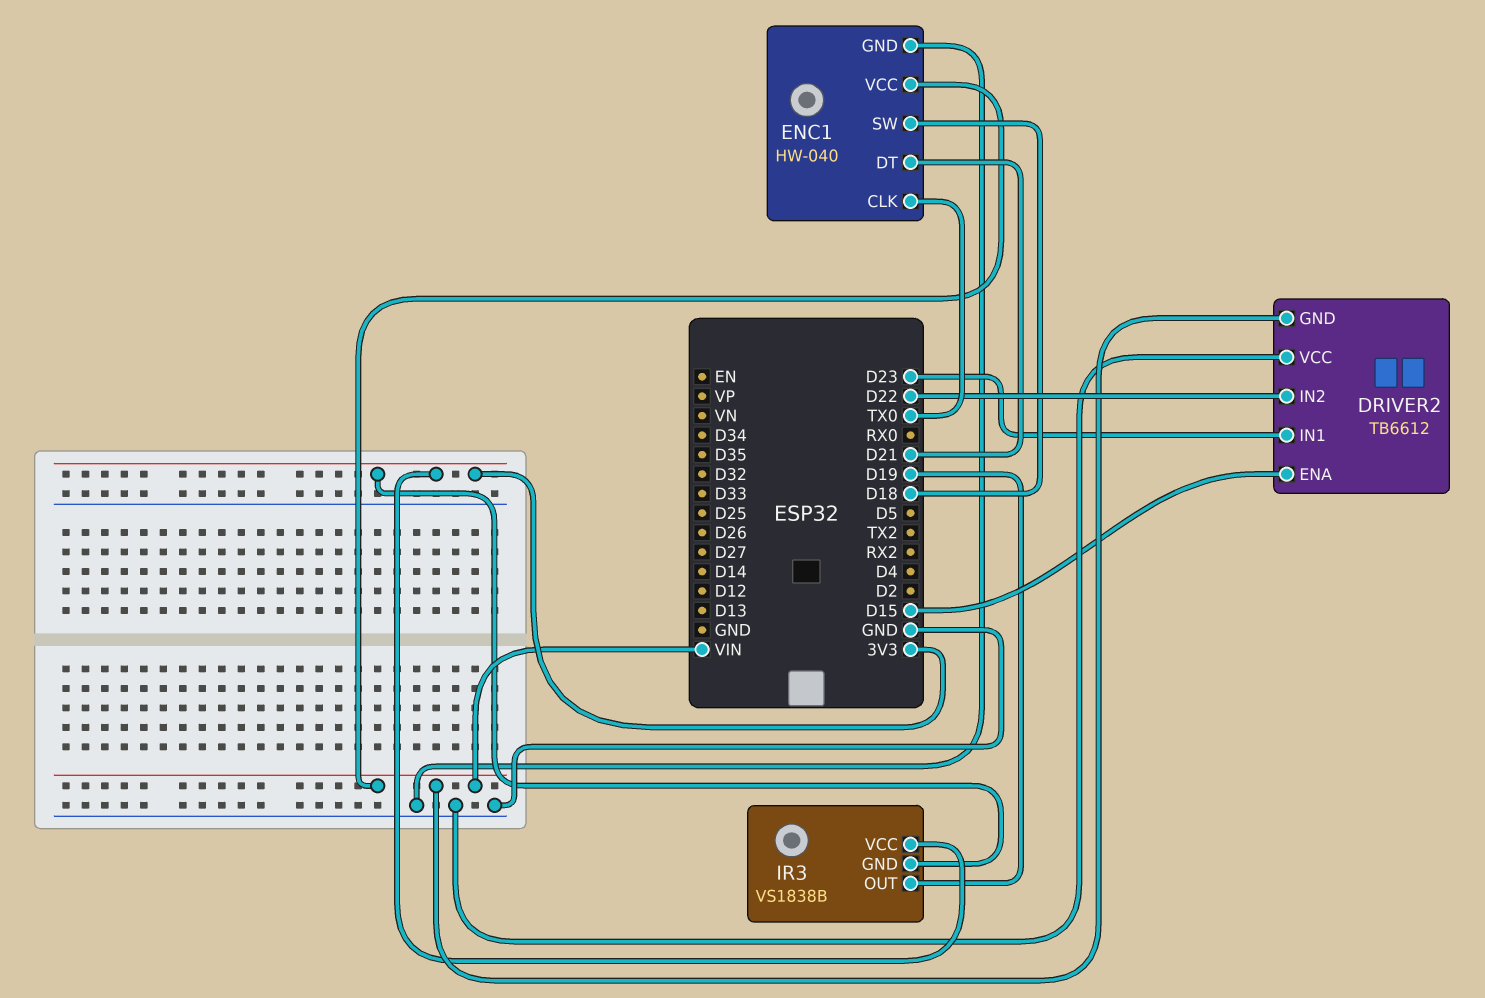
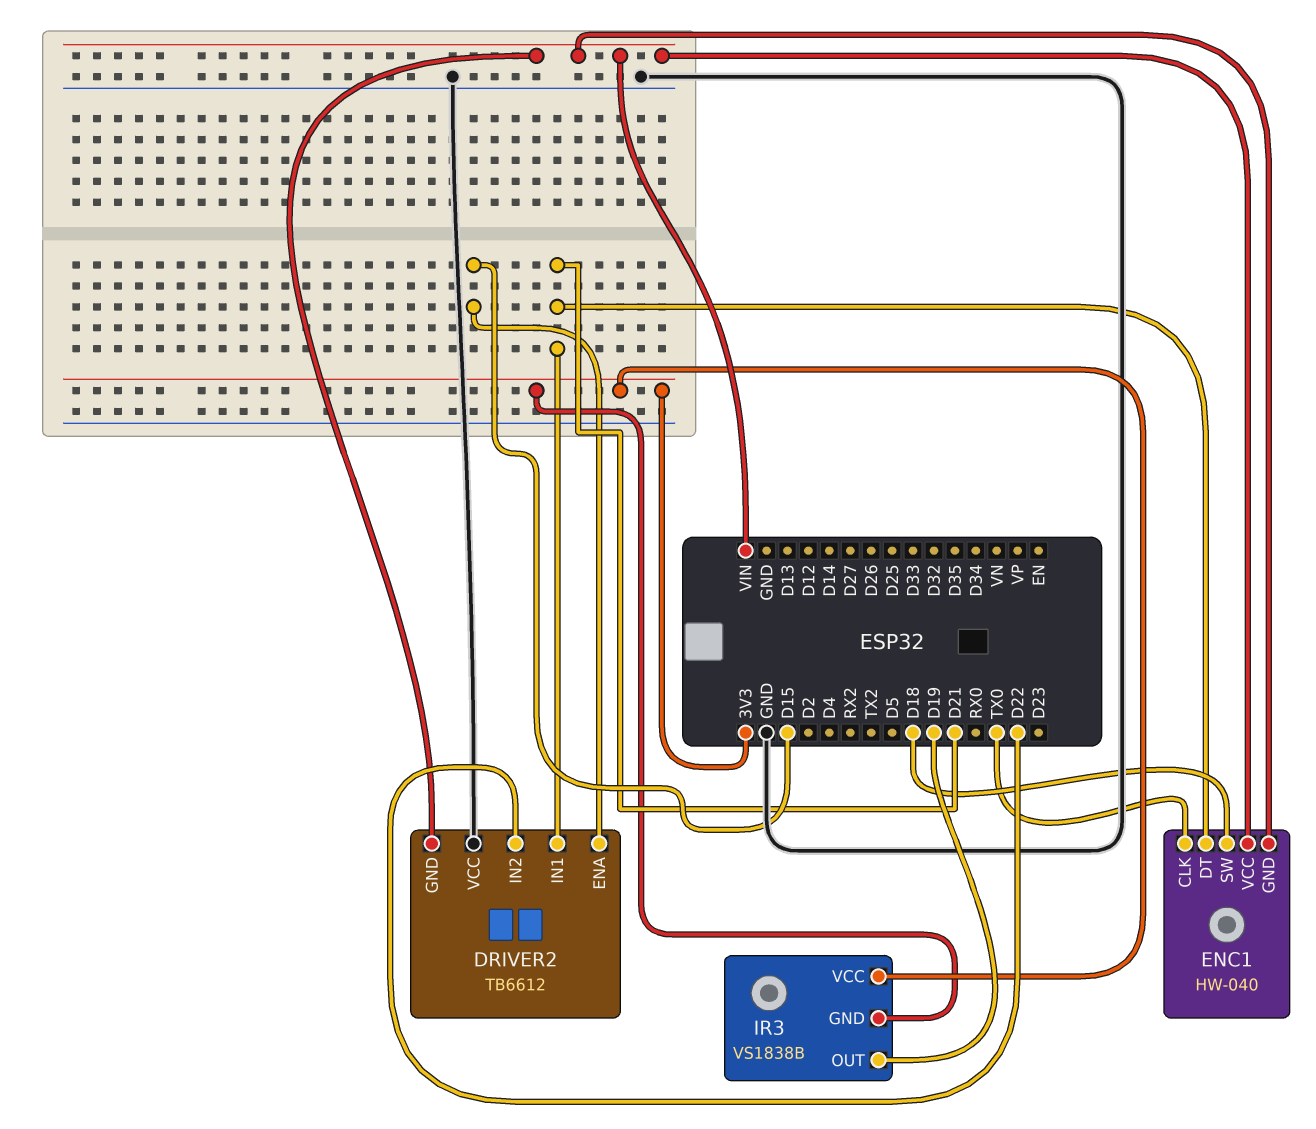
DRIVER2 pin IN1: D23 -> D21
ENC1 pin GND: GND -> VIN

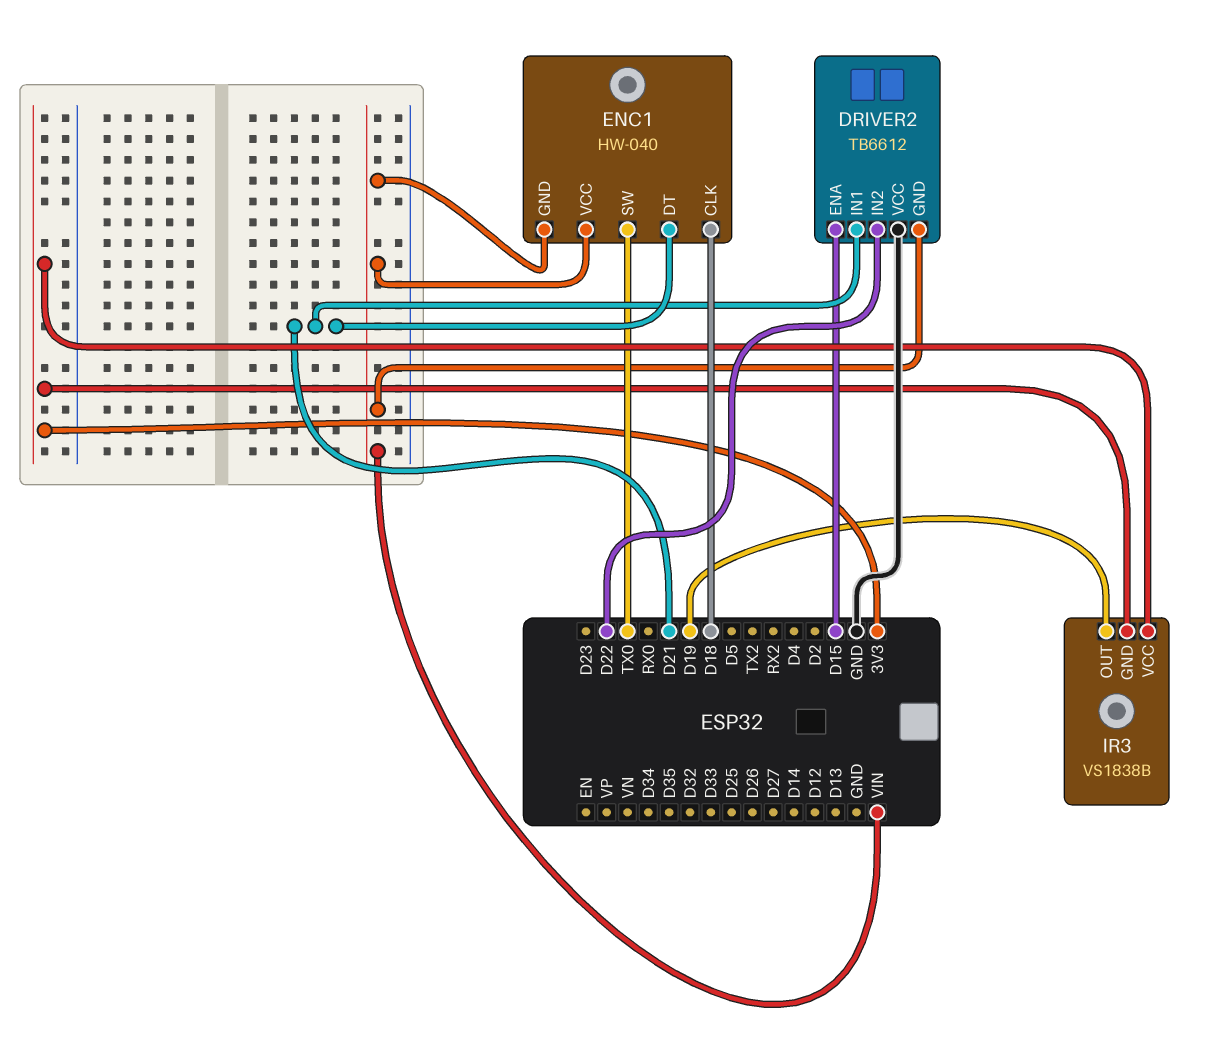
ENC1 pin CLK: TX0 -> D18
ENC1 pin SW: D18 -> TX0

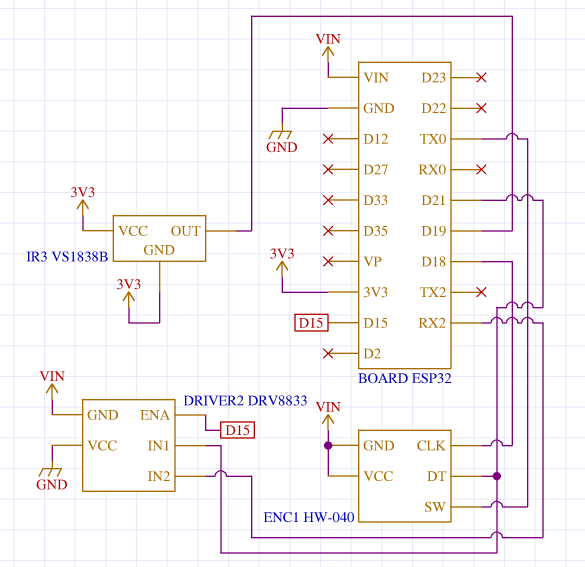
DRIVER2: TB6612 -> DRV8833
DRIVER2 pin IN2: D22 -> RX2

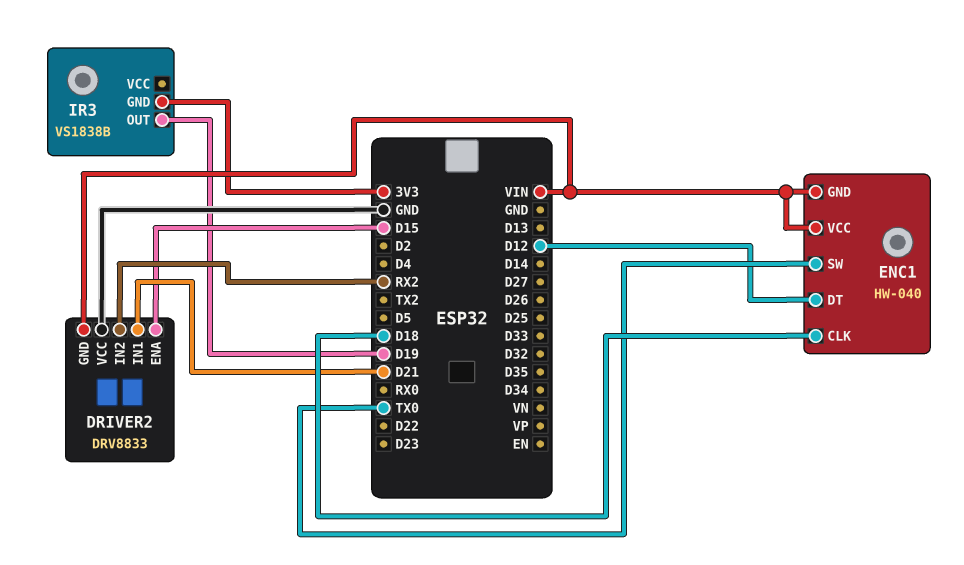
ENC1 pin DT: D21 -> D12
IR3 pin VCC: 3V3 -> none

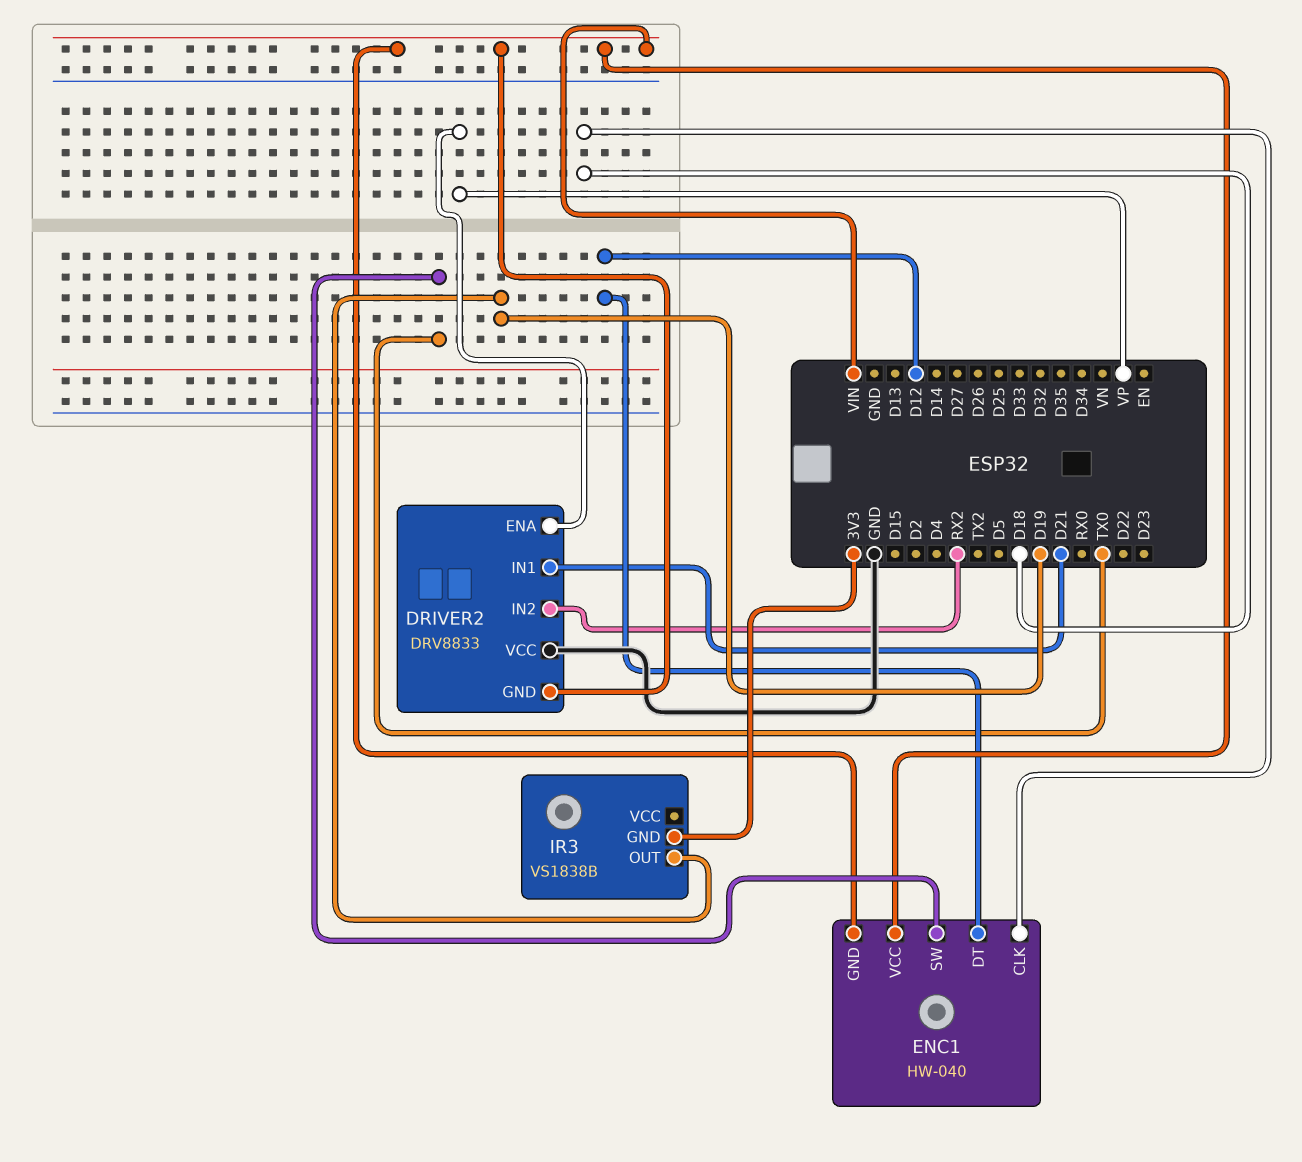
DRIVER2 pin ENA: D15 -> VP

